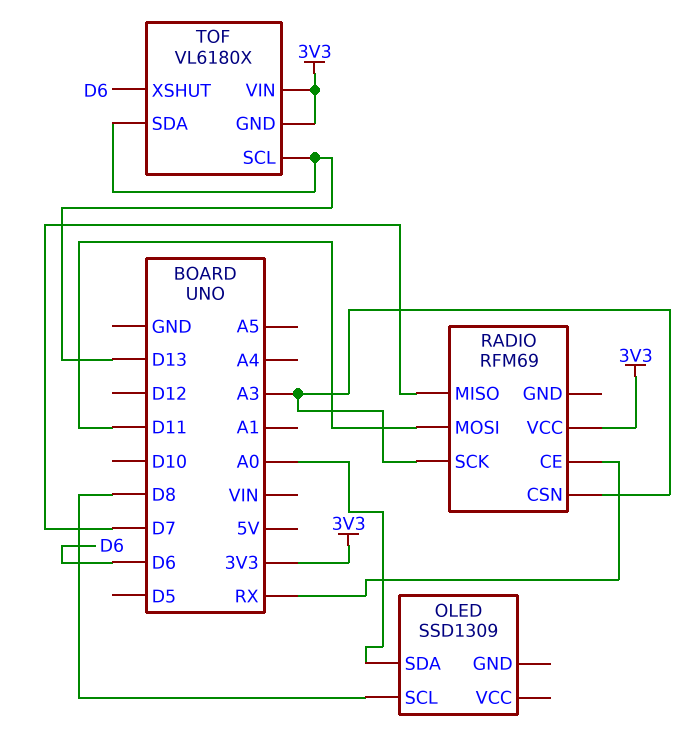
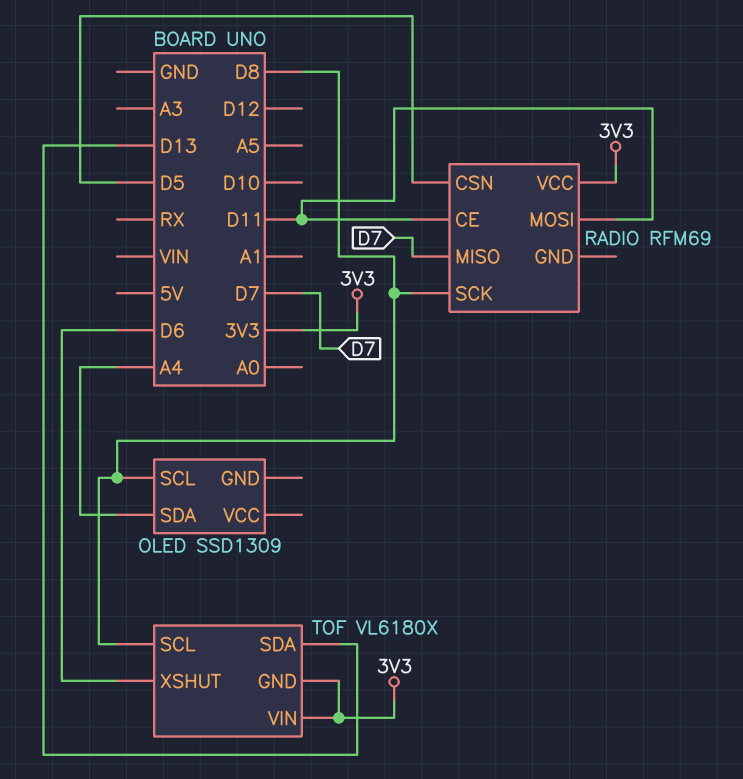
OLED pin SDA: A0 -> A4
RADIO pin CE: RX -> D11
RADIO pin CSN: A3 -> D5
RADIO pin SCK: A3 -> D8
TOF pin SCL: D13 -> D8

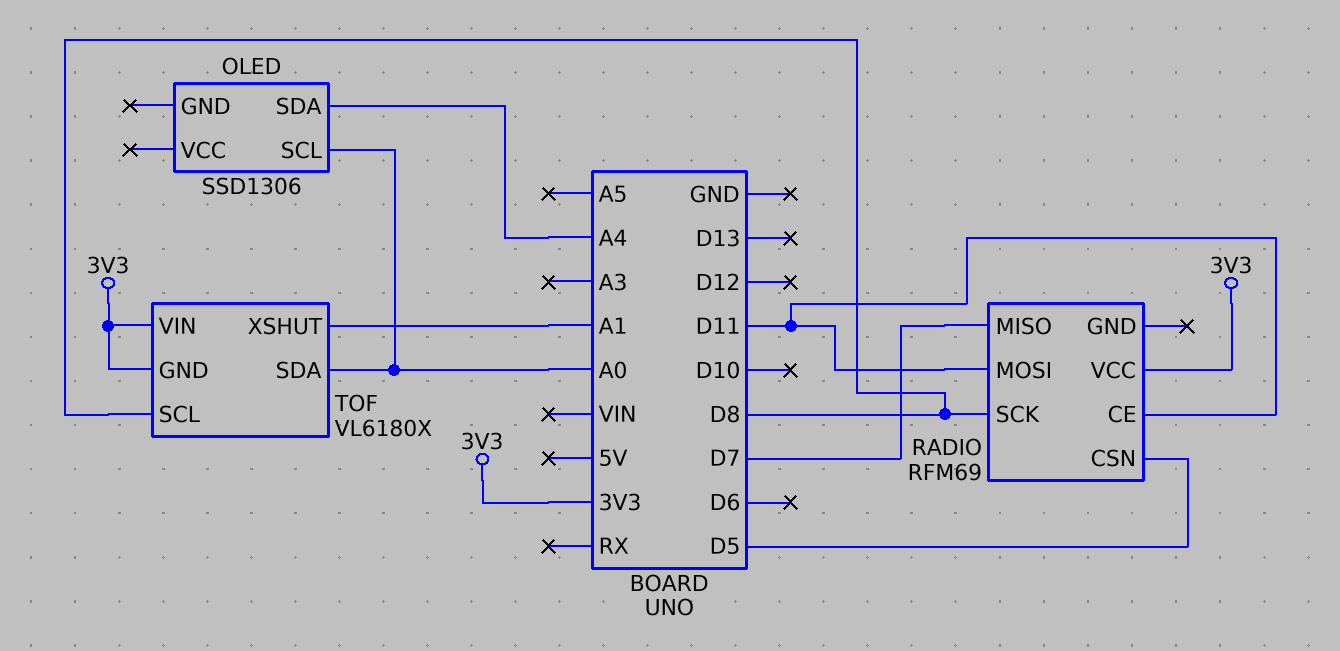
OLED: SSD1309 -> SSD1306
OLED pin SCL: D8 -> A0
TOF pin SDA: D13 -> A0
TOF pin XSHUT: D6 -> A1

